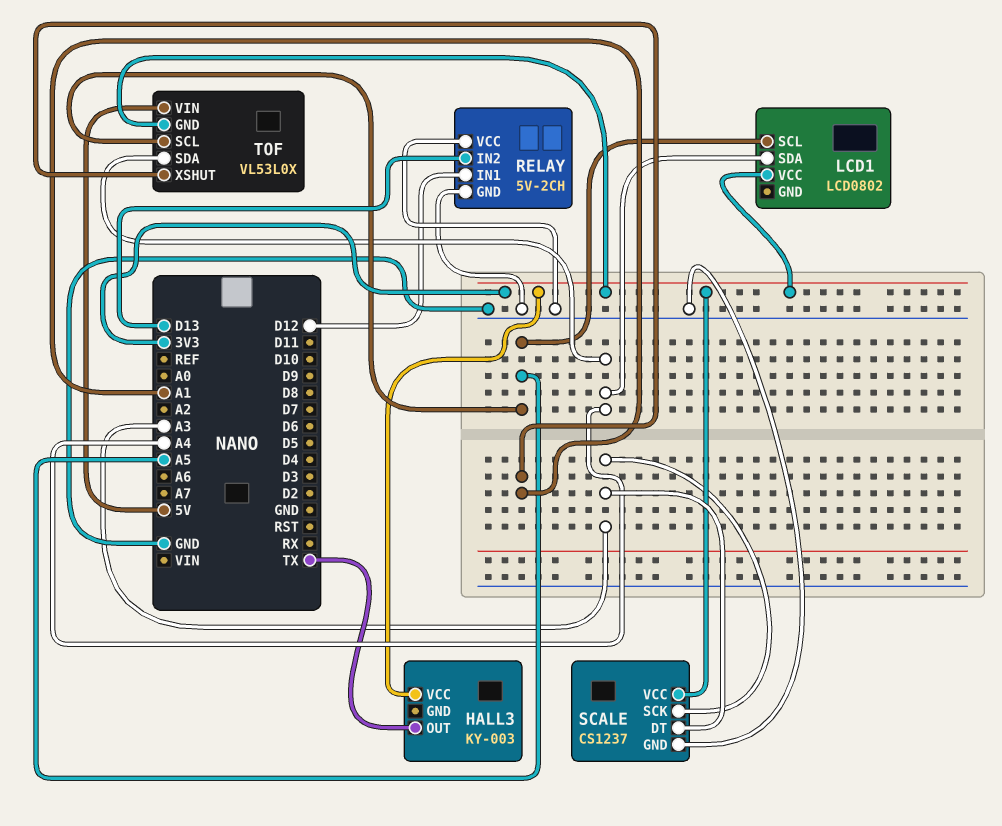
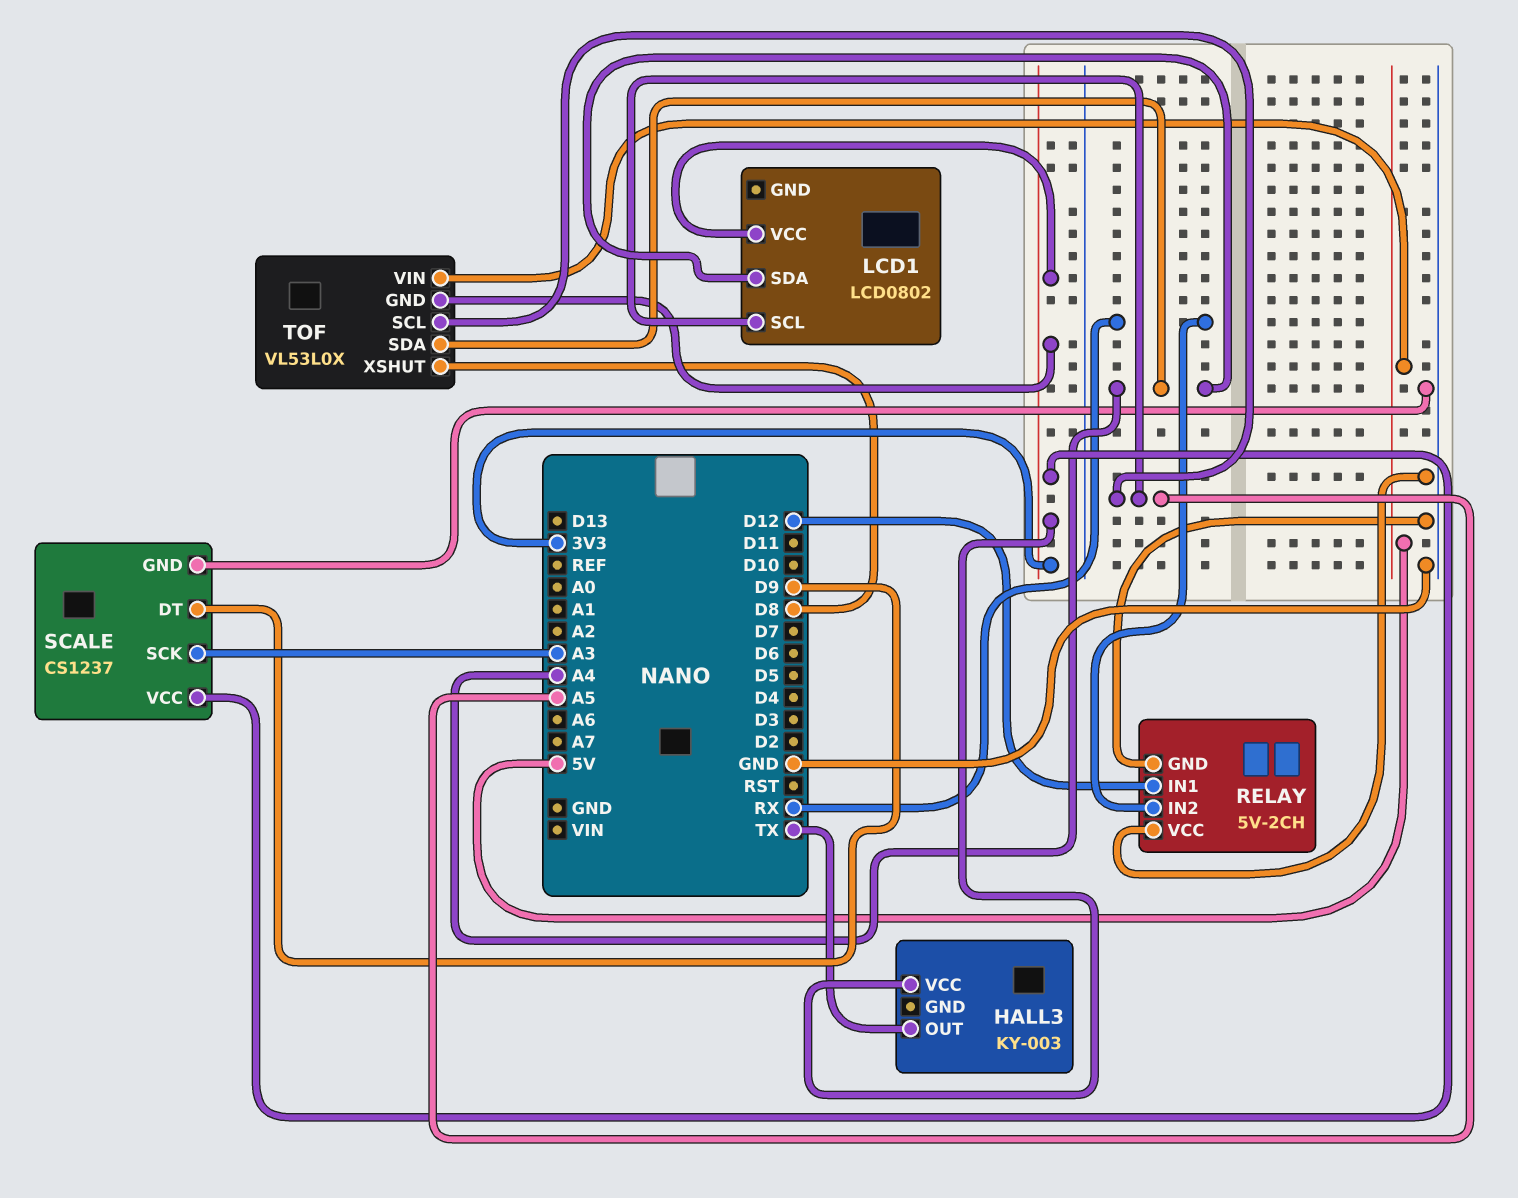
RELAY pin IN2: D13 -> RX
SCALE pin DT: A3 -> D9
TOF pin XSHUT: A1 -> D8

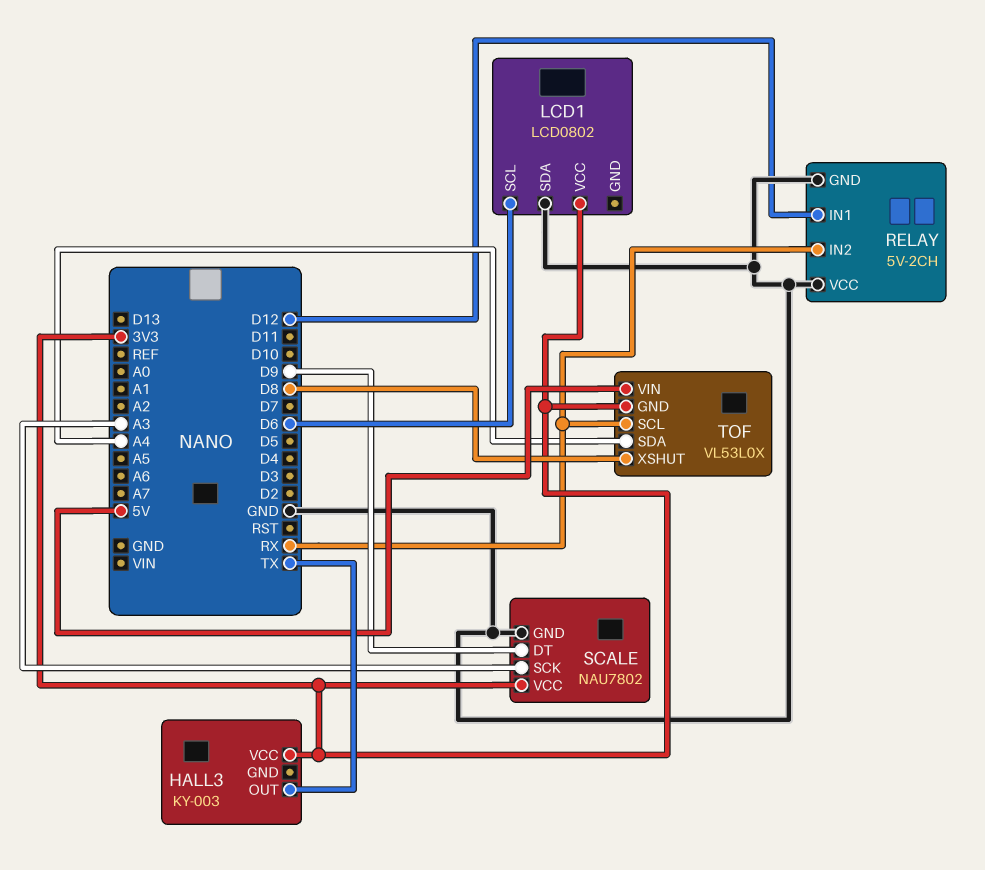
LCD1 pin SCL: A5 -> D6
LCD1 pin SDA: A4 -> GND
SCALE: CS1237 -> NAU7802
TOF pin SCL: A5 -> RX

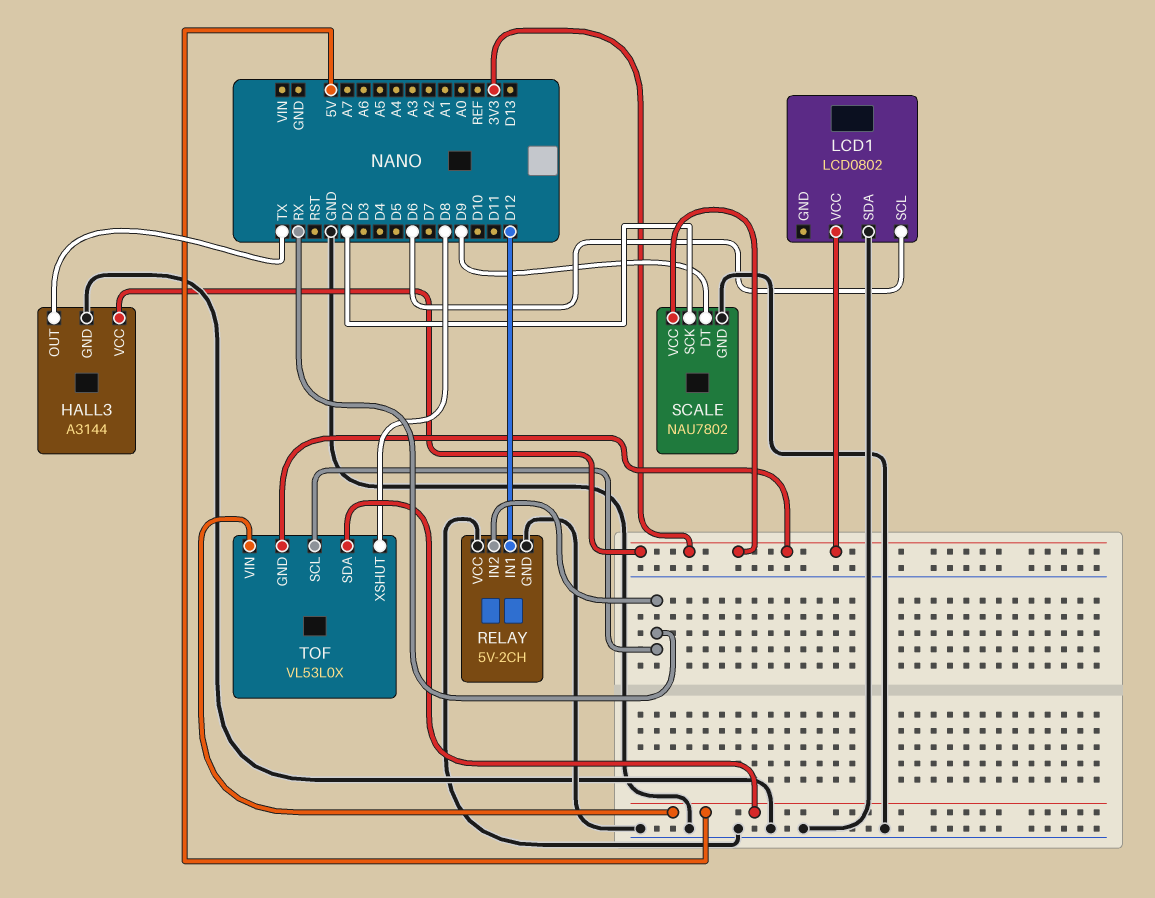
HALL3: KY-003 -> A3144
HALL3 pin GND: none -> GND
SCALE pin SCK: A3 -> D2
TOF pin SDA: A4 -> 5V

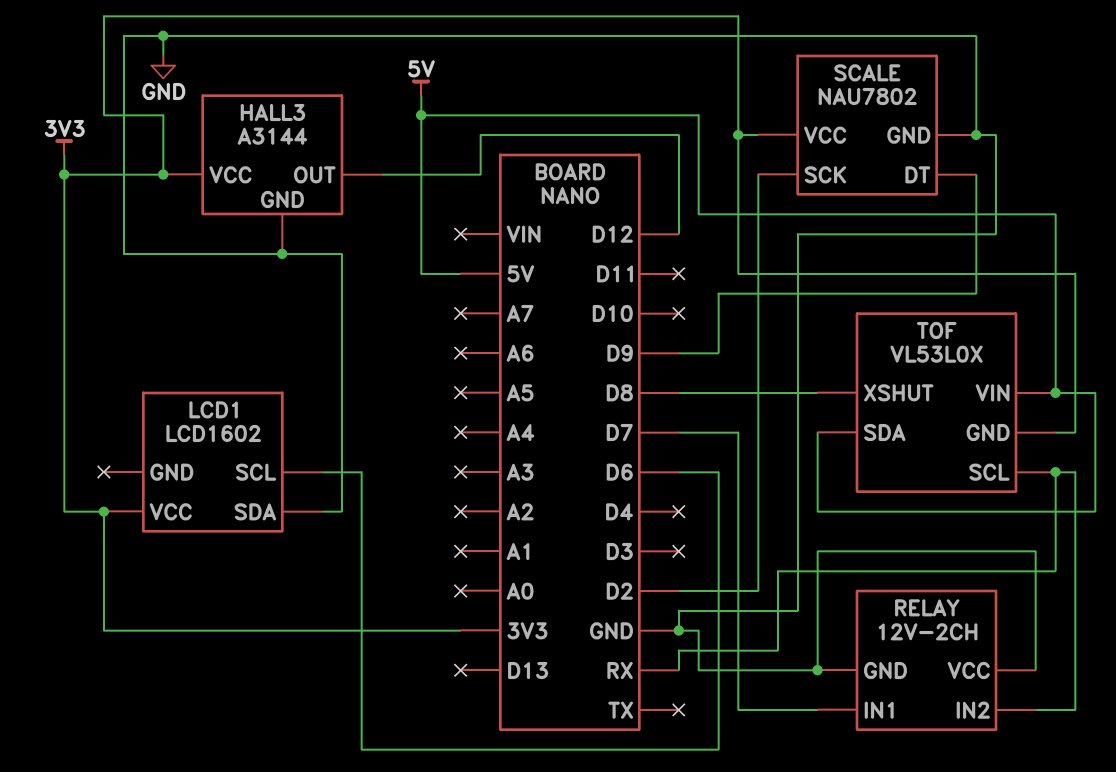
HALL3 pin OUT: TX -> D12
LCD1: LCD0802 -> LCD1602
RELAY: 5V-2CH -> 12V-2CH
RELAY pin IN1: D12 -> D7

